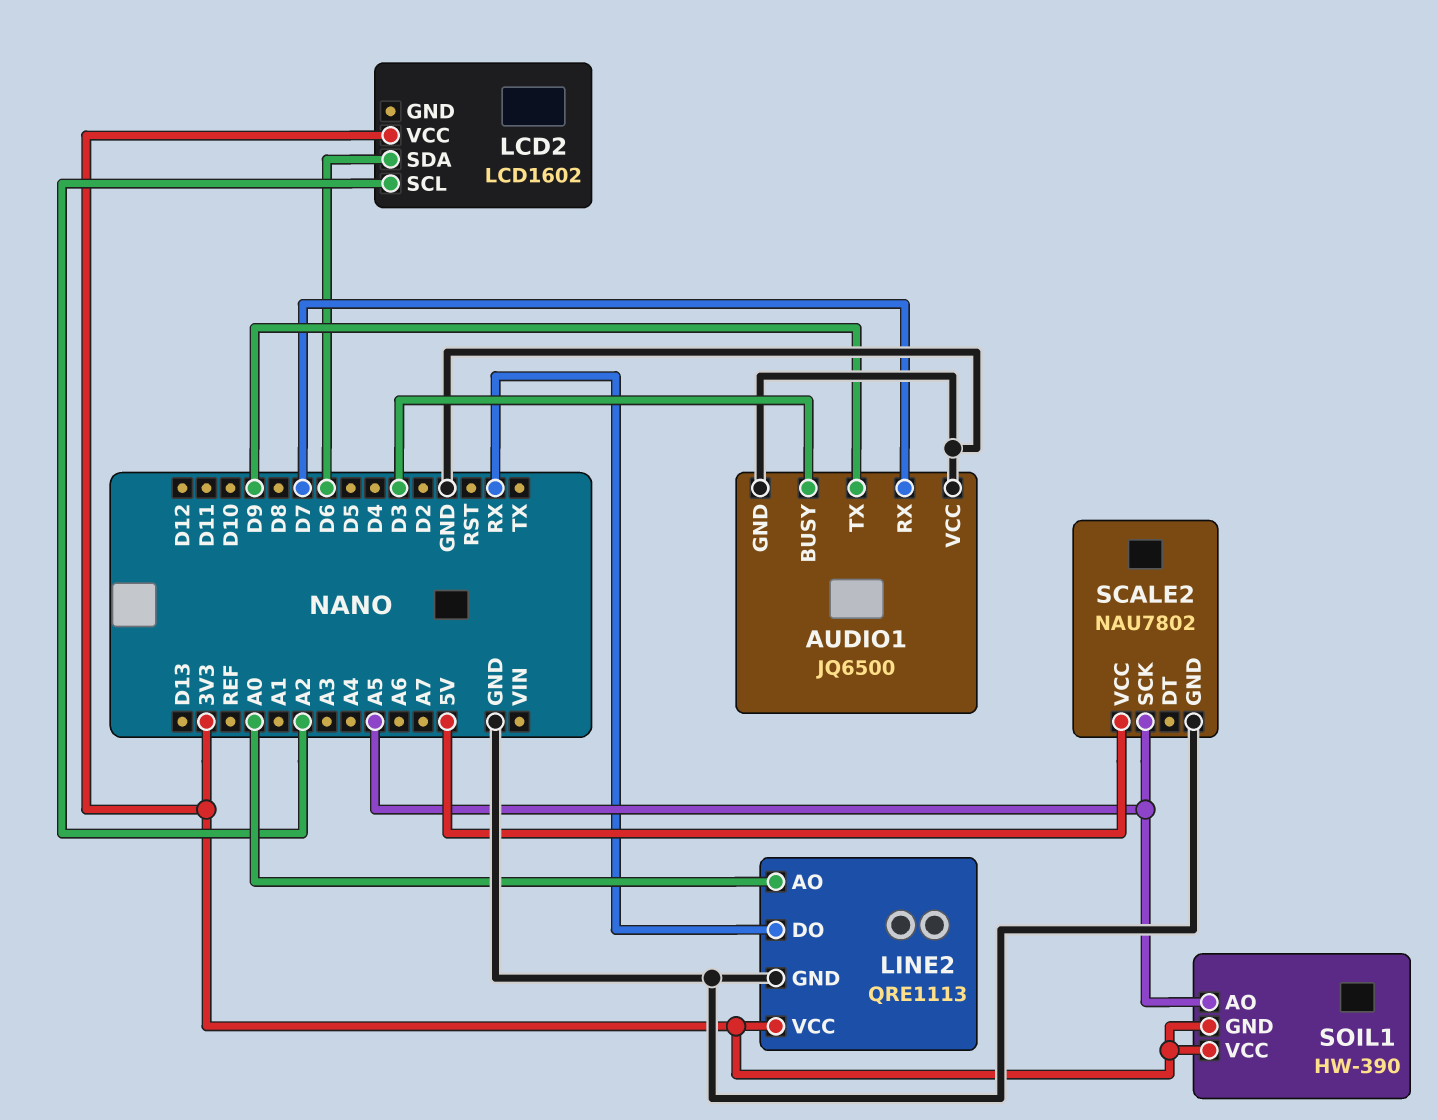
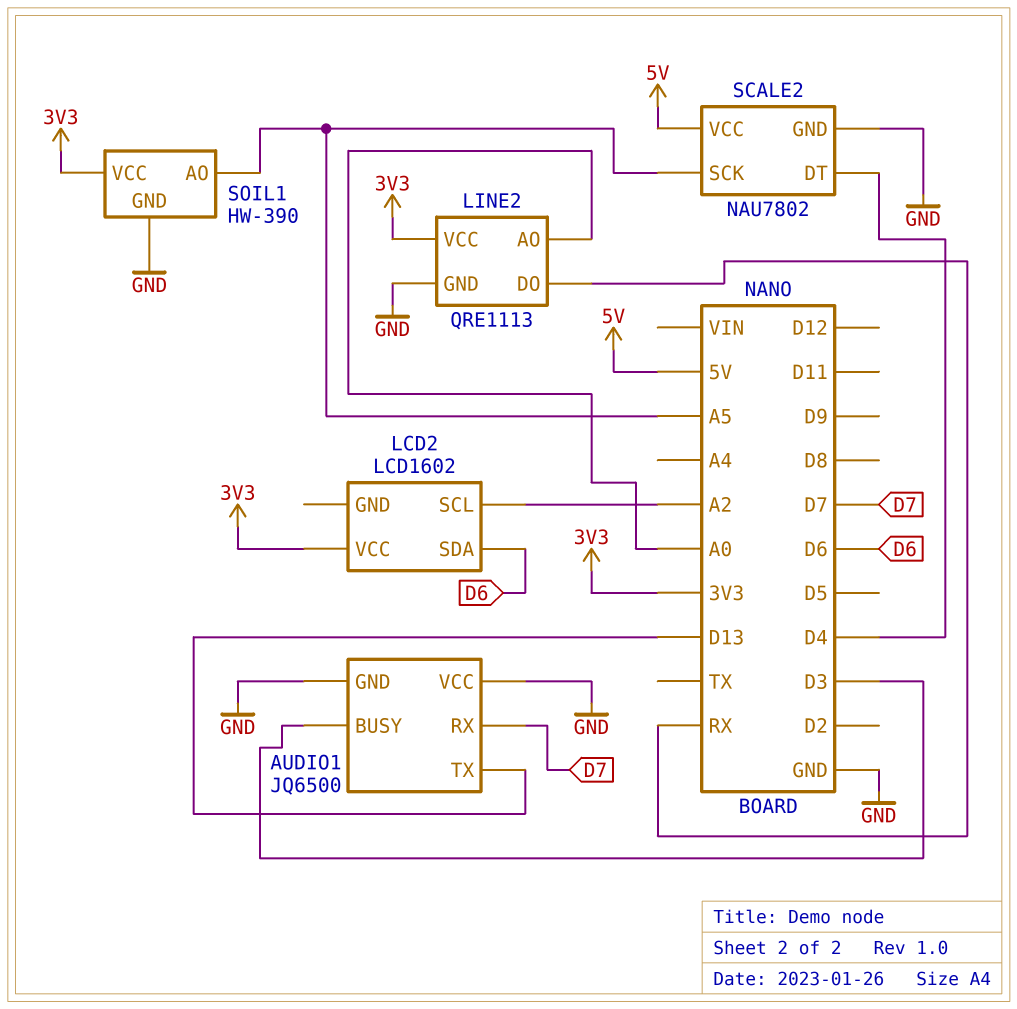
AUDIO1 pin TX: D9 -> D13
SCALE2 pin DT: none -> D4
SOIL1 pin GND: 3V3 -> GND

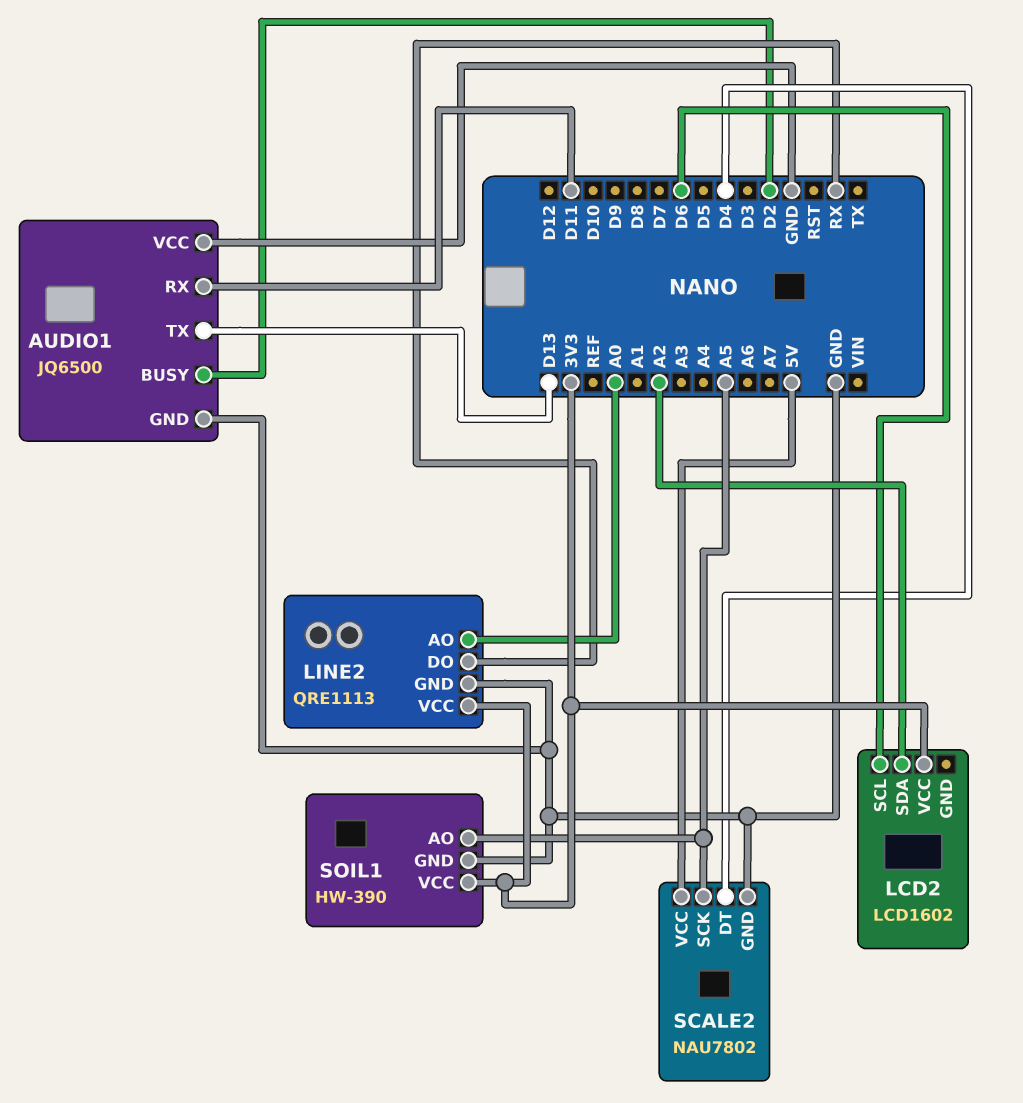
AUDIO1 pin BUSY: D3 -> D2
AUDIO1 pin RX: D7 -> D11
LCD2 pin SCL: A2 -> D6
LCD2 pin SDA: D6 -> A2

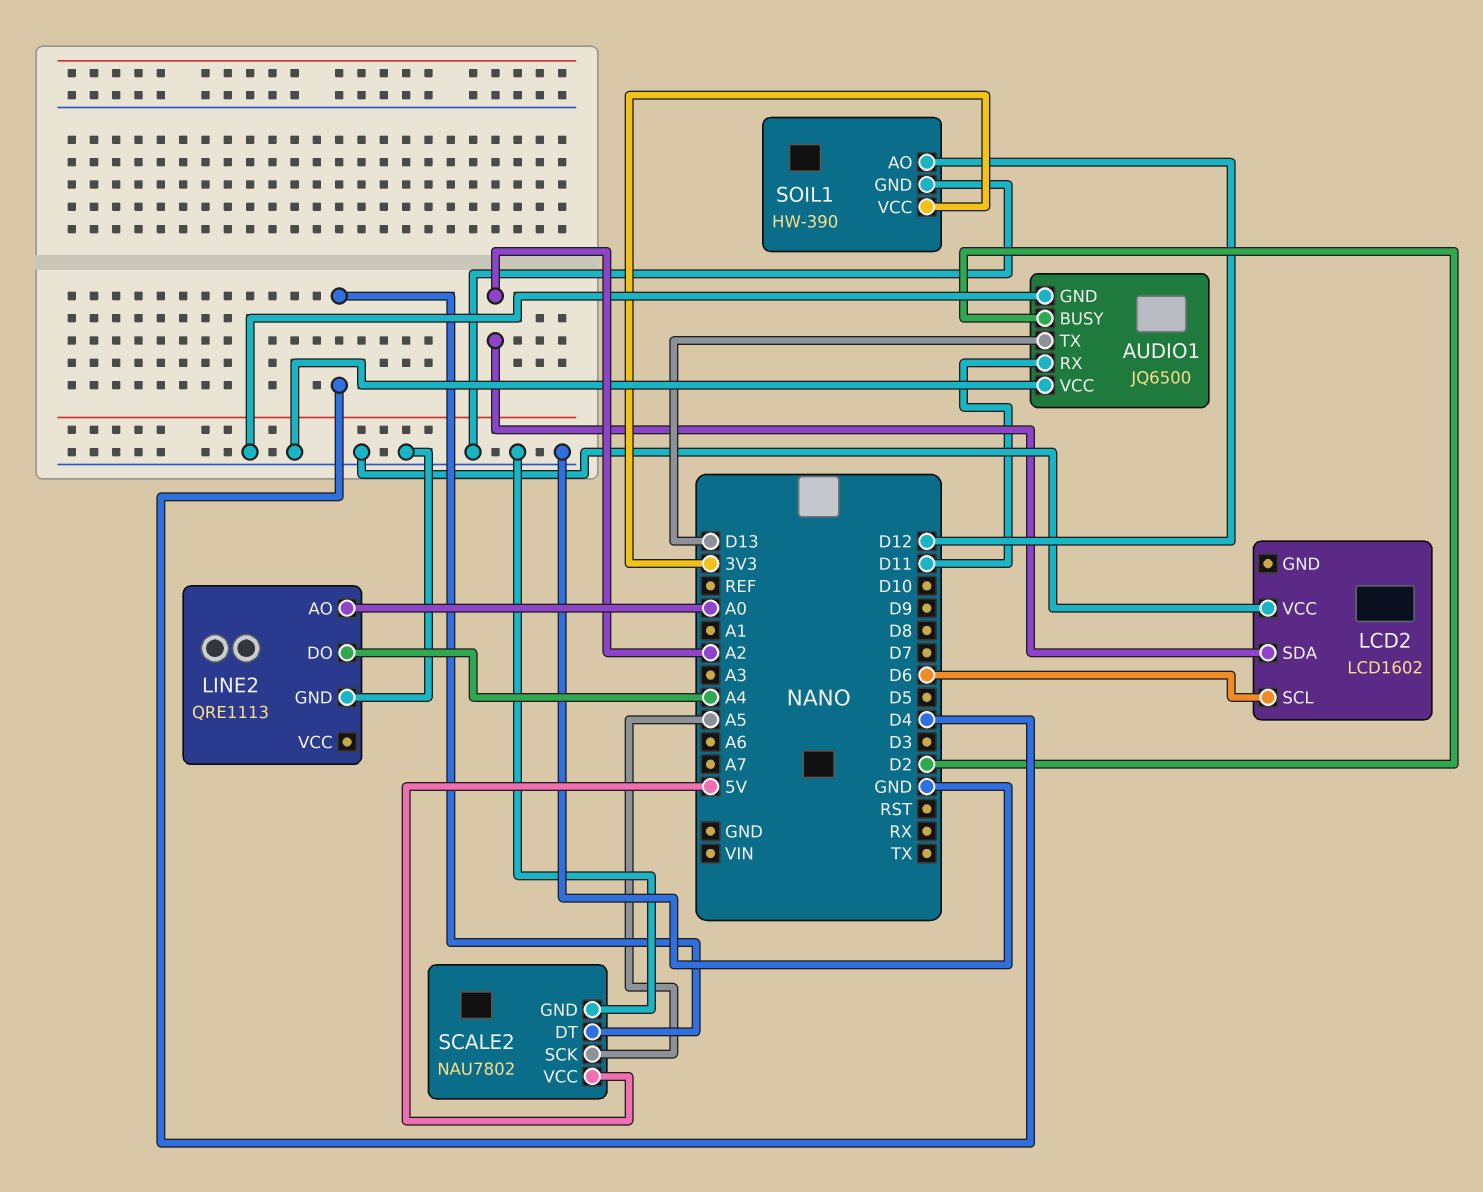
LCD2 pin VCC: 3V3 -> GND
LINE2 pin DO: RX -> A4
LINE2 pin VCC: 3V3 -> none
SOIL1 pin AO: A5 -> D12

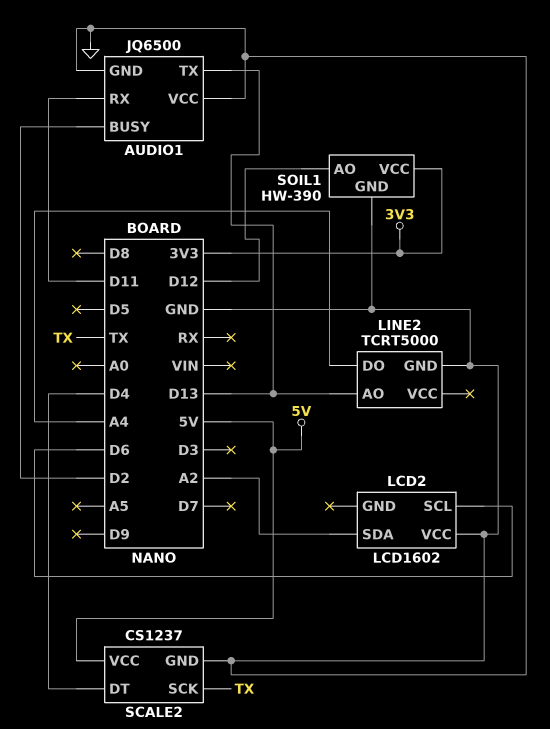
LINE2: QRE1113 -> TCRT5000
LINE2 pin AO: A0 -> D13
SCALE2: NAU7802 -> CS1237
SCALE2 pin SCK: A5 -> TX

